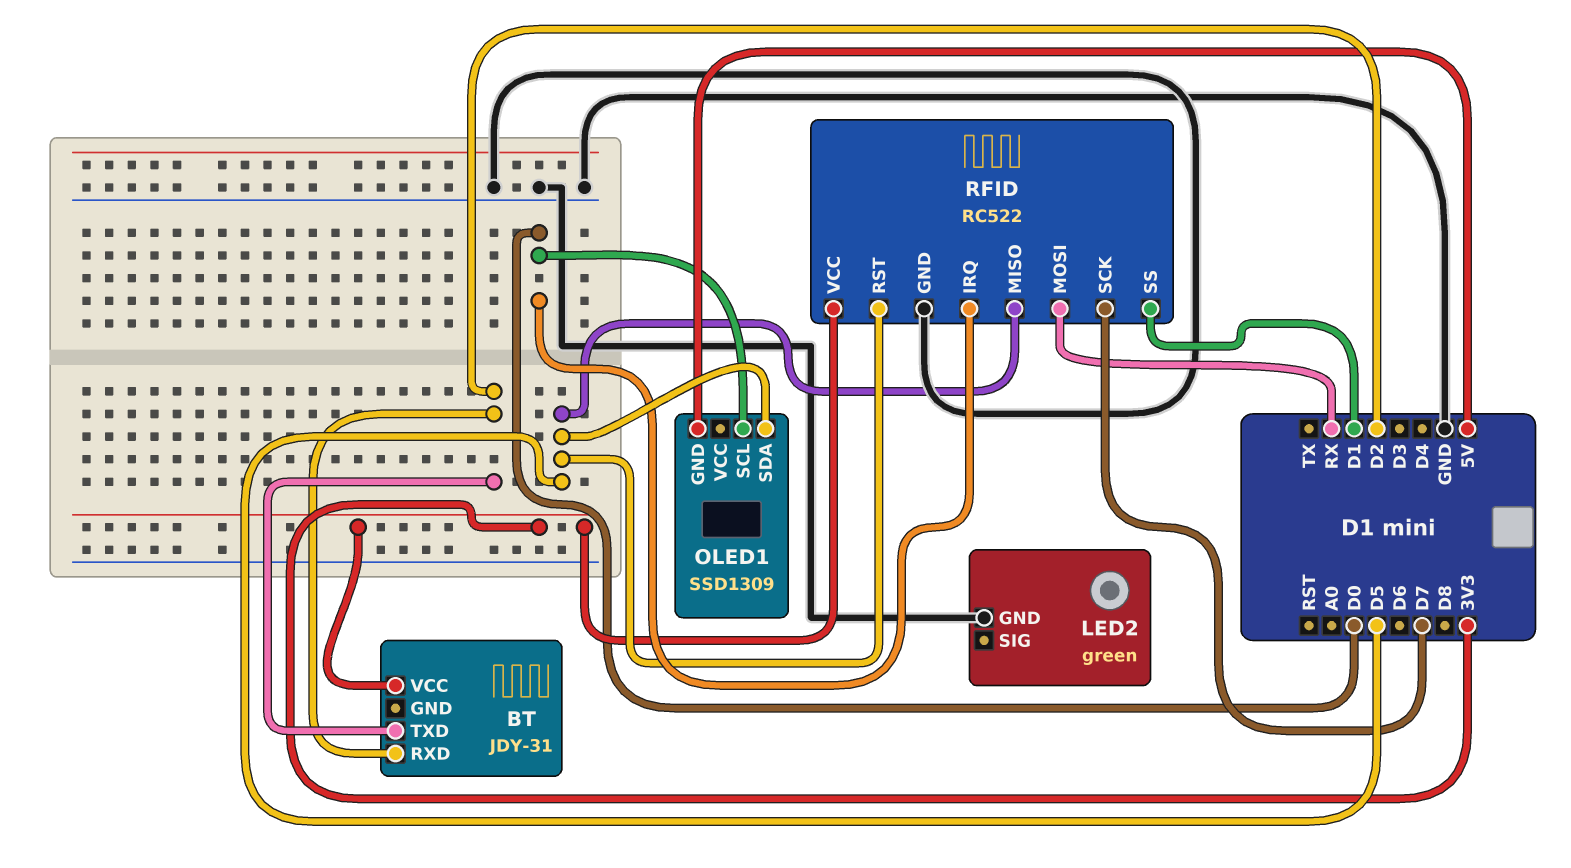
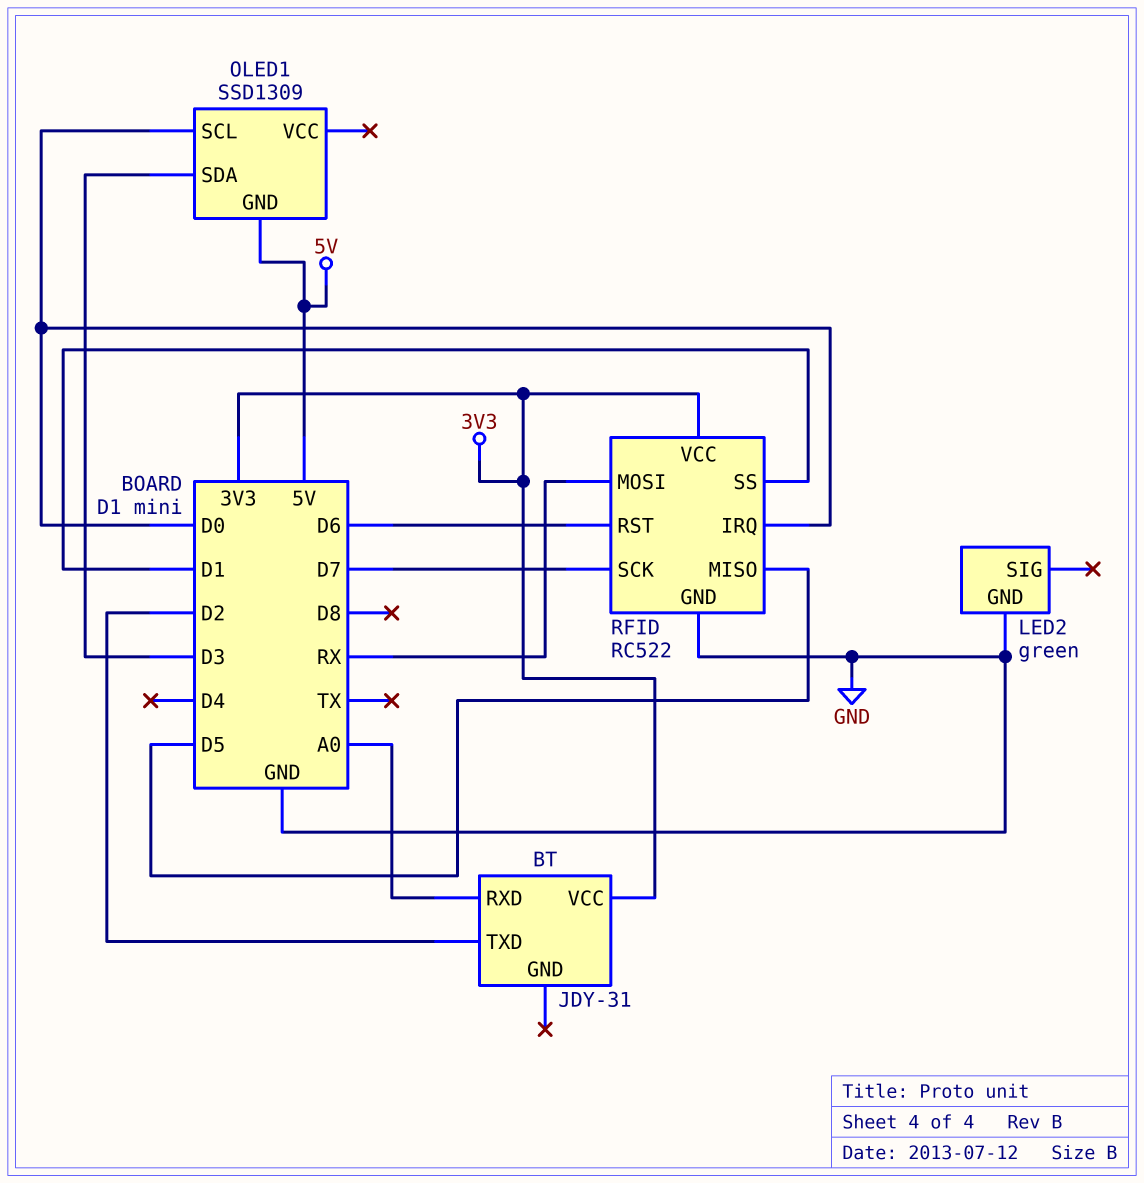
BT pin RXD: D2 -> A0
OLED1 pin SDA: D5 -> D3
RFID pin RST: D5 -> D6

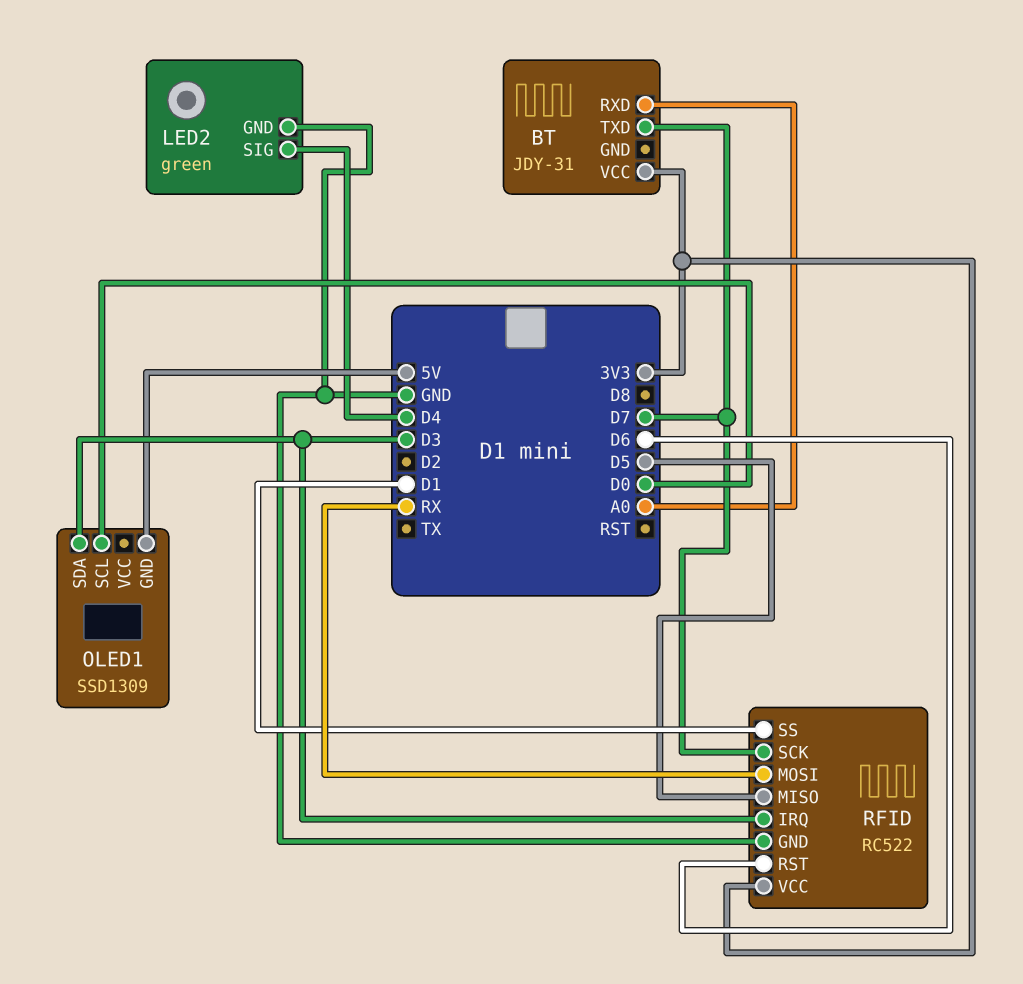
BT pin TXD: D2 -> D7
LED2 pin SIG: none -> D4
RFID pin IRQ: D0 -> D3

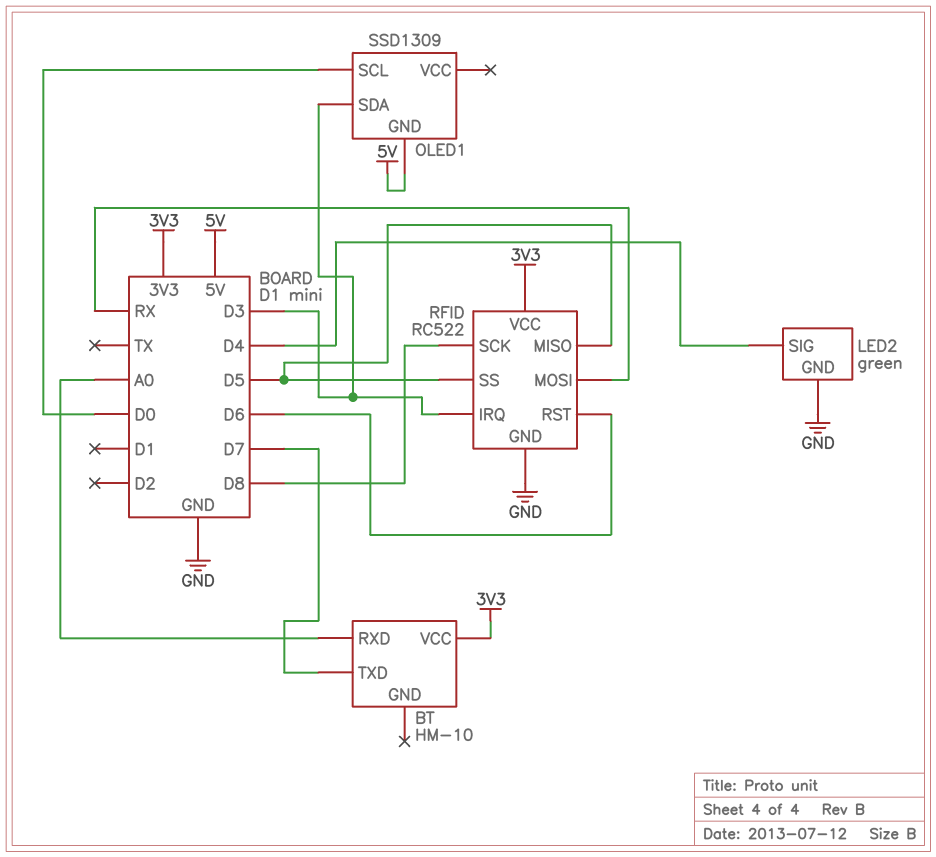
BT: JDY-31 -> HM-10
RFID pin SCK: D7 -> D8
RFID pin SS: D1 -> D5

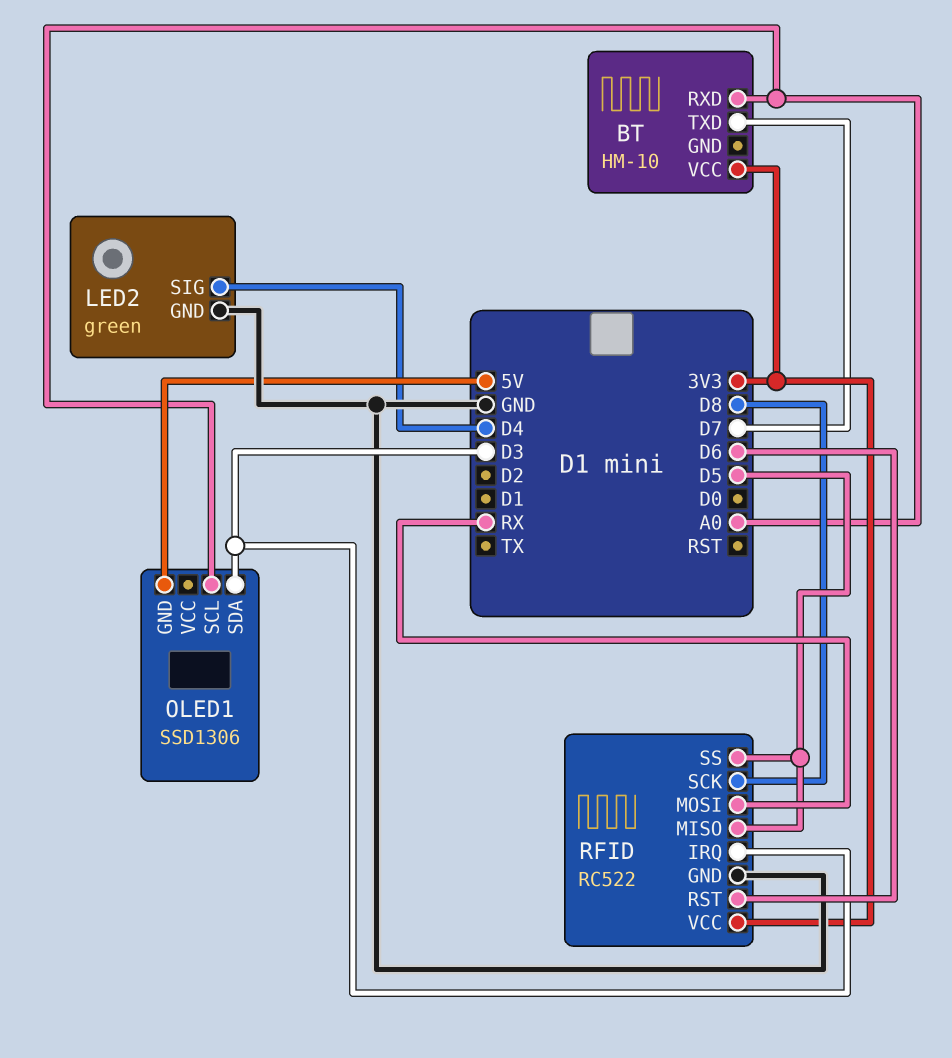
OLED1: SSD1309 -> SSD1306
OLED1 pin SCL: D0 -> A0

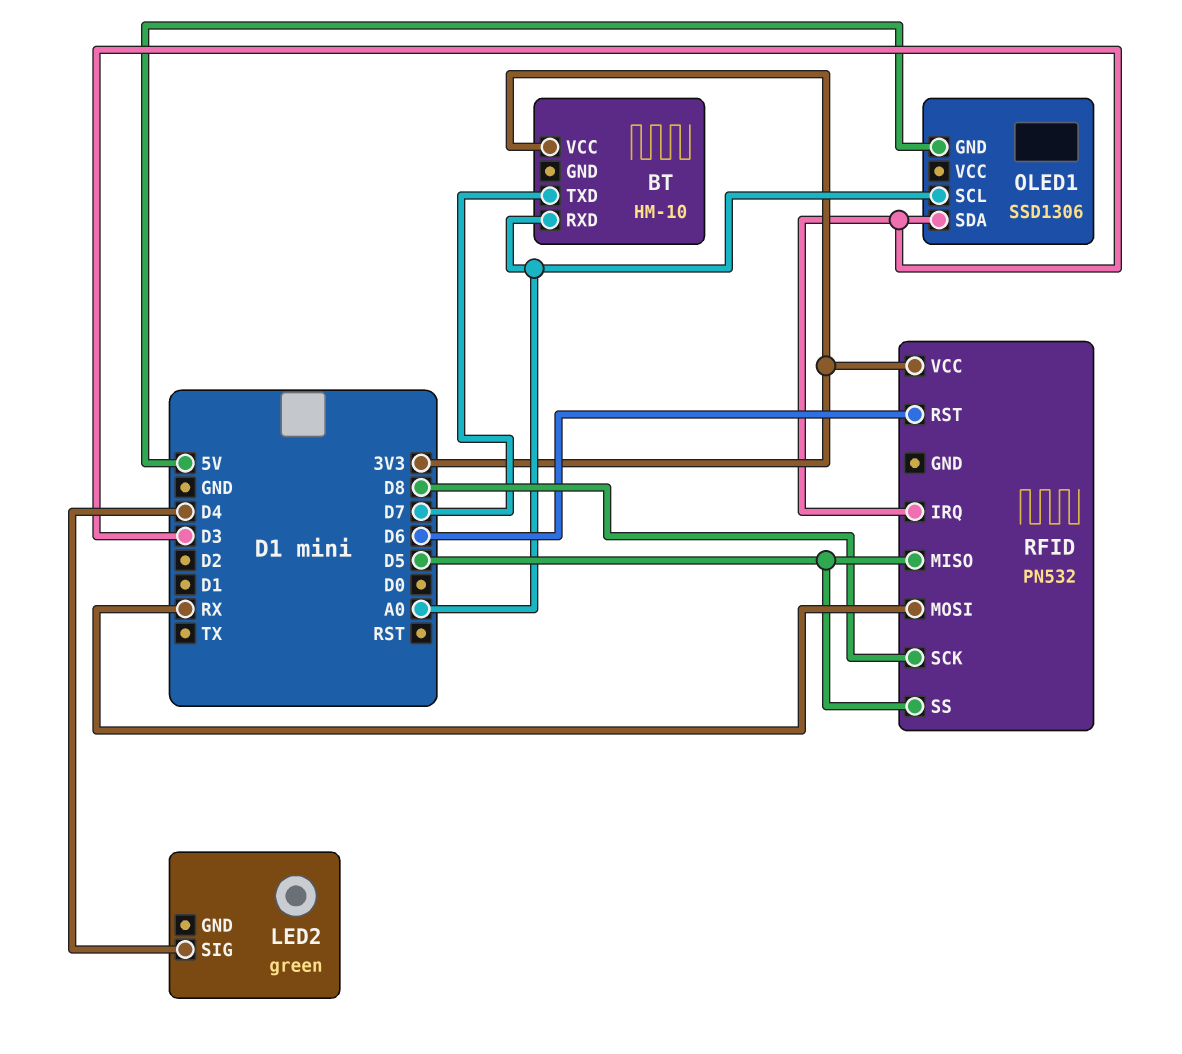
LED2 pin GND: GND -> none
RFID: RC522 -> PN532
RFID pin GND: GND -> none

